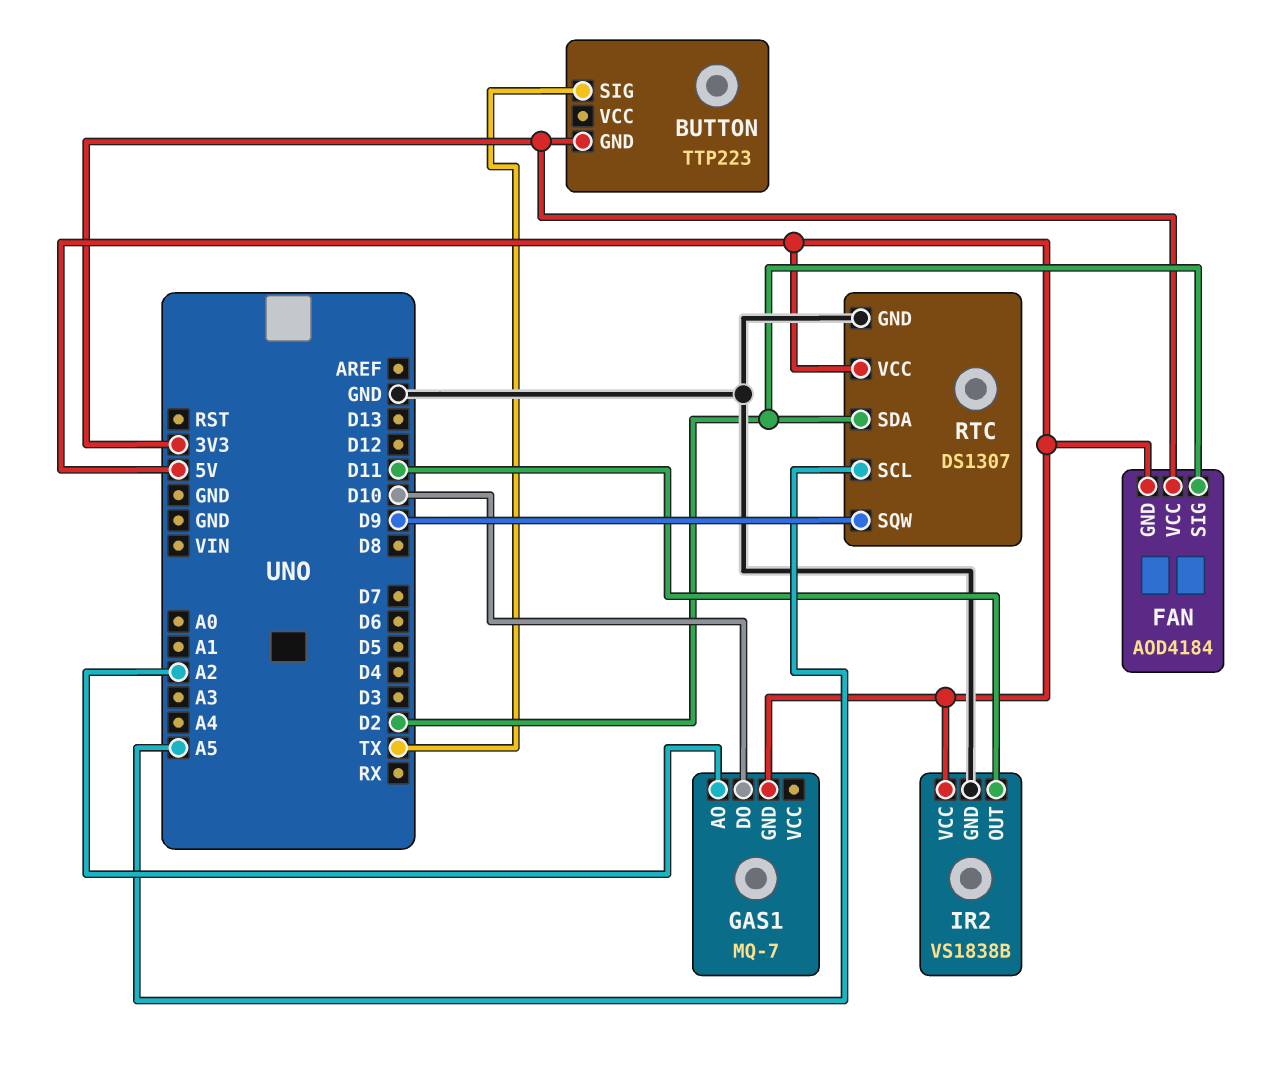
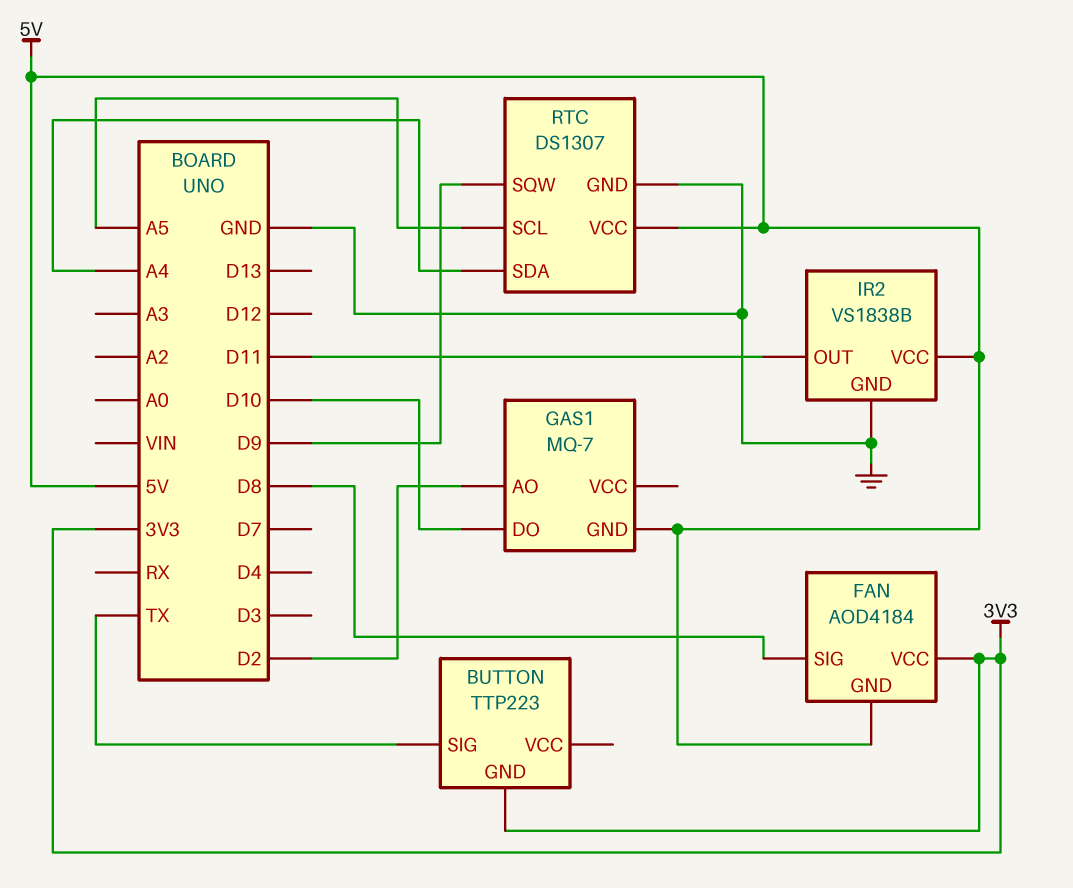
FAN pin SIG: D2 -> D8
GAS1 pin AO: A2 -> D2
RTC pin SDA: D2 -> A4

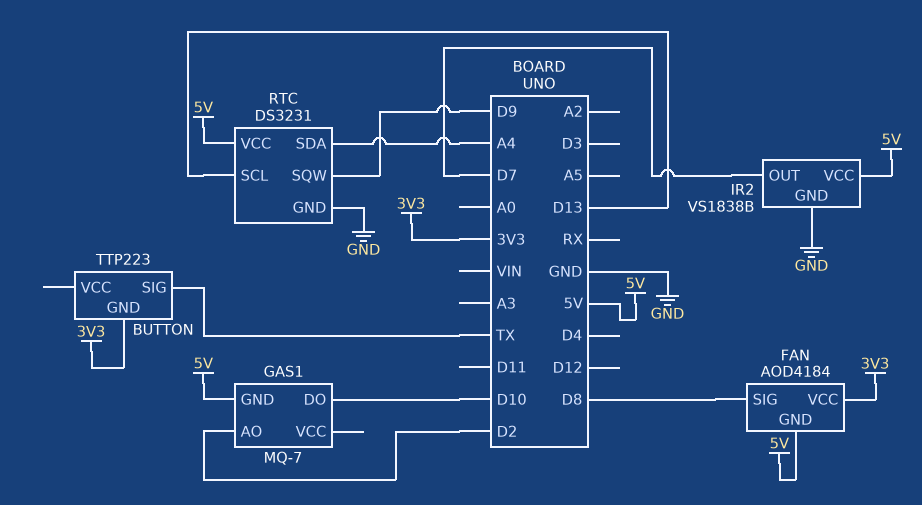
IR2 pin OUT: D11 -> D7
RTC: DS1307 -> DS3231
RTC pin SCL: A5 -> D13

